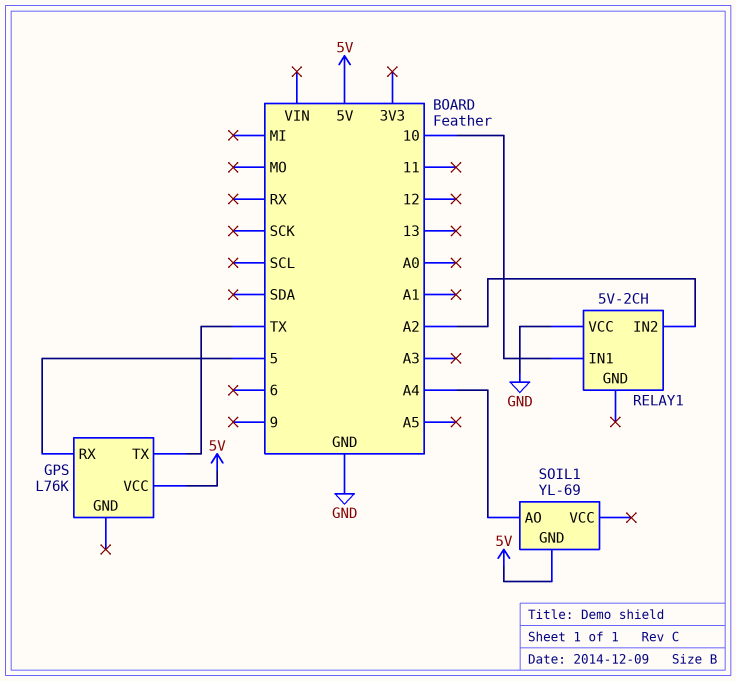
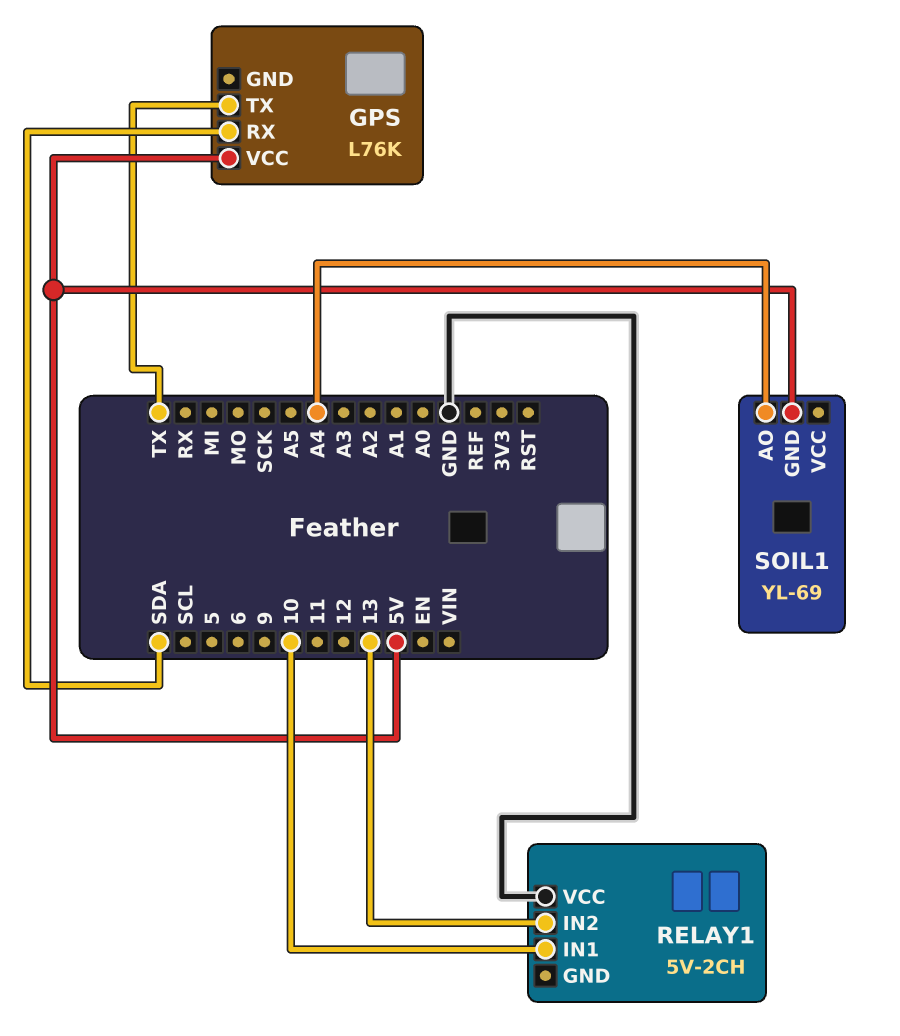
GPS pin RX: 5 -> SDA
RELAY1 pin IN2: A2 -> 13

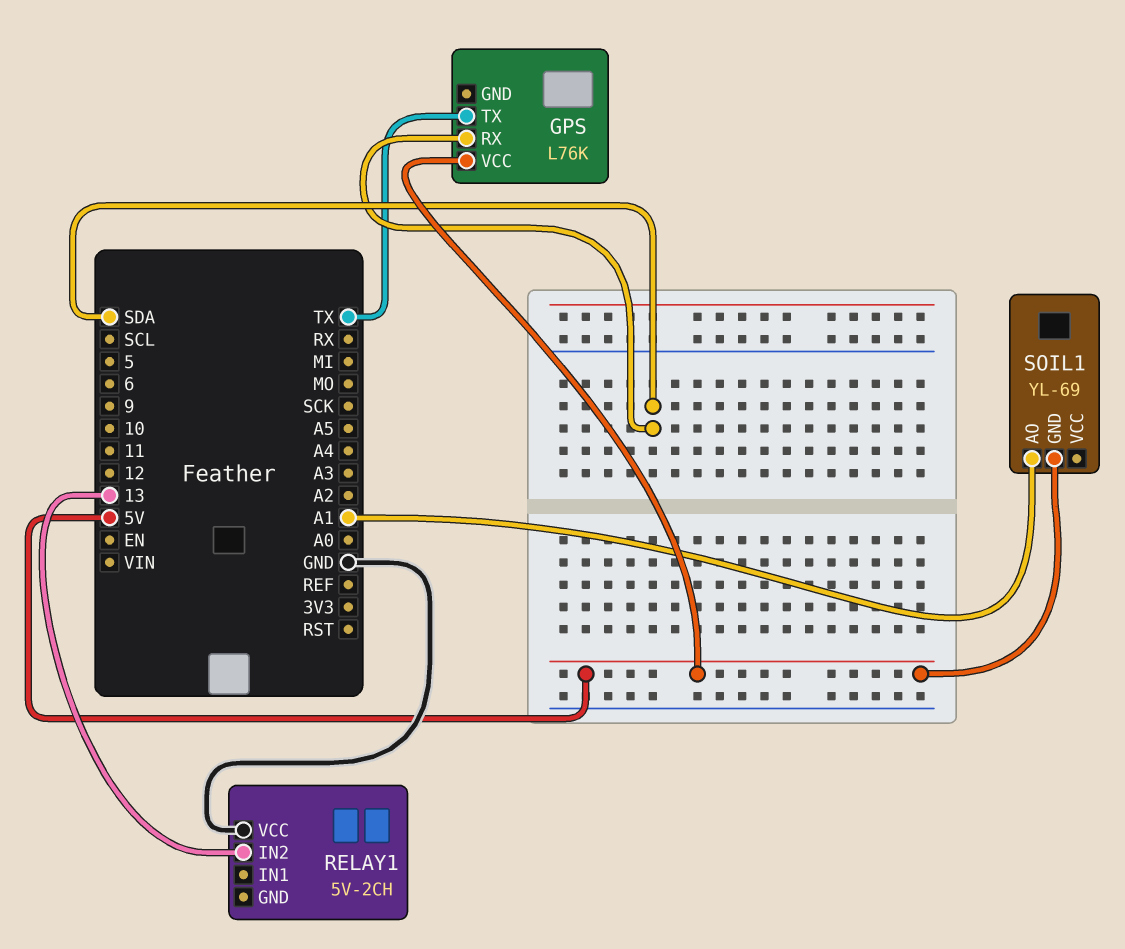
RELAY1 pin IN1: 10 -> none
SOIL1 pin AO: A4 -> A1

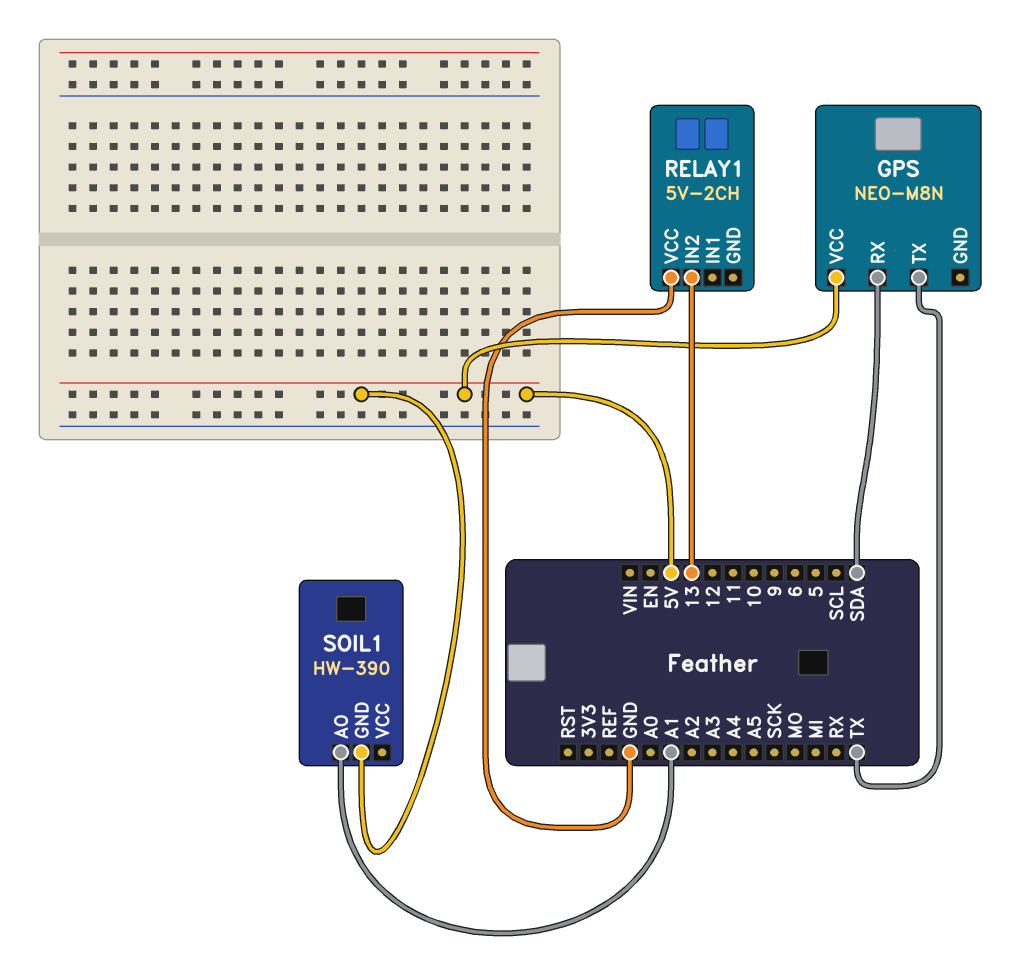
GPS: L76K -> NEO-M8N
SOIL1: YL-69 -> HW-390

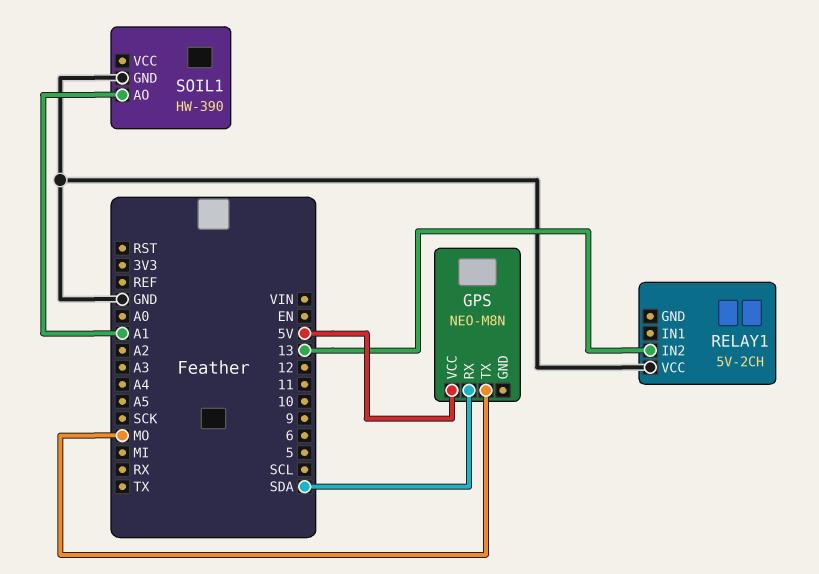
GPS pin TX: TX -> MO
SOIL1 pin GND: 5V -> GND

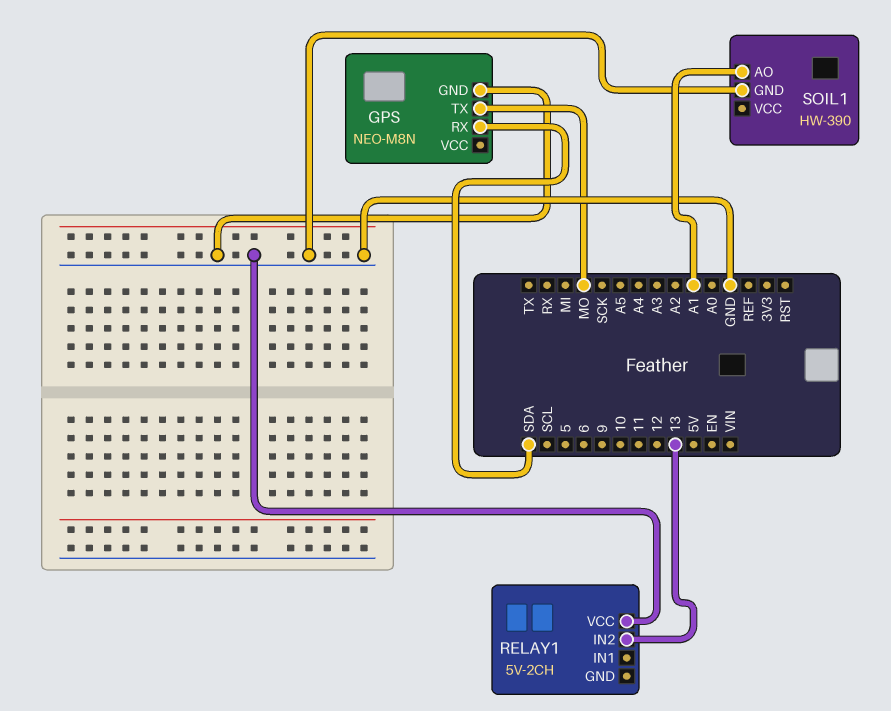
GPS pin GND: none -> GND
GPS pin VCC: 5V -> none

